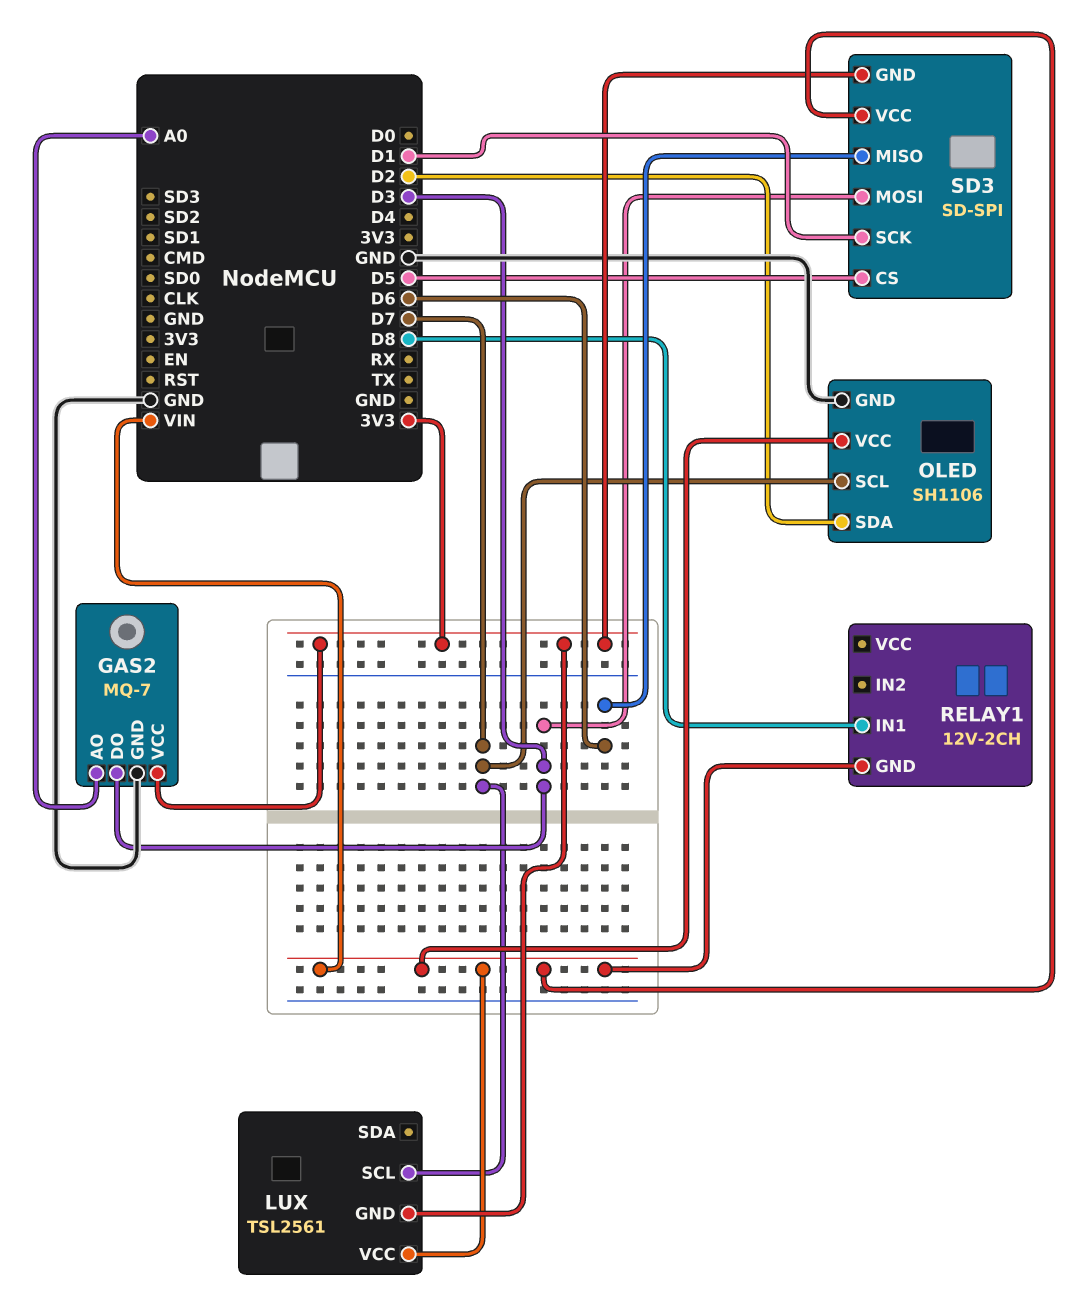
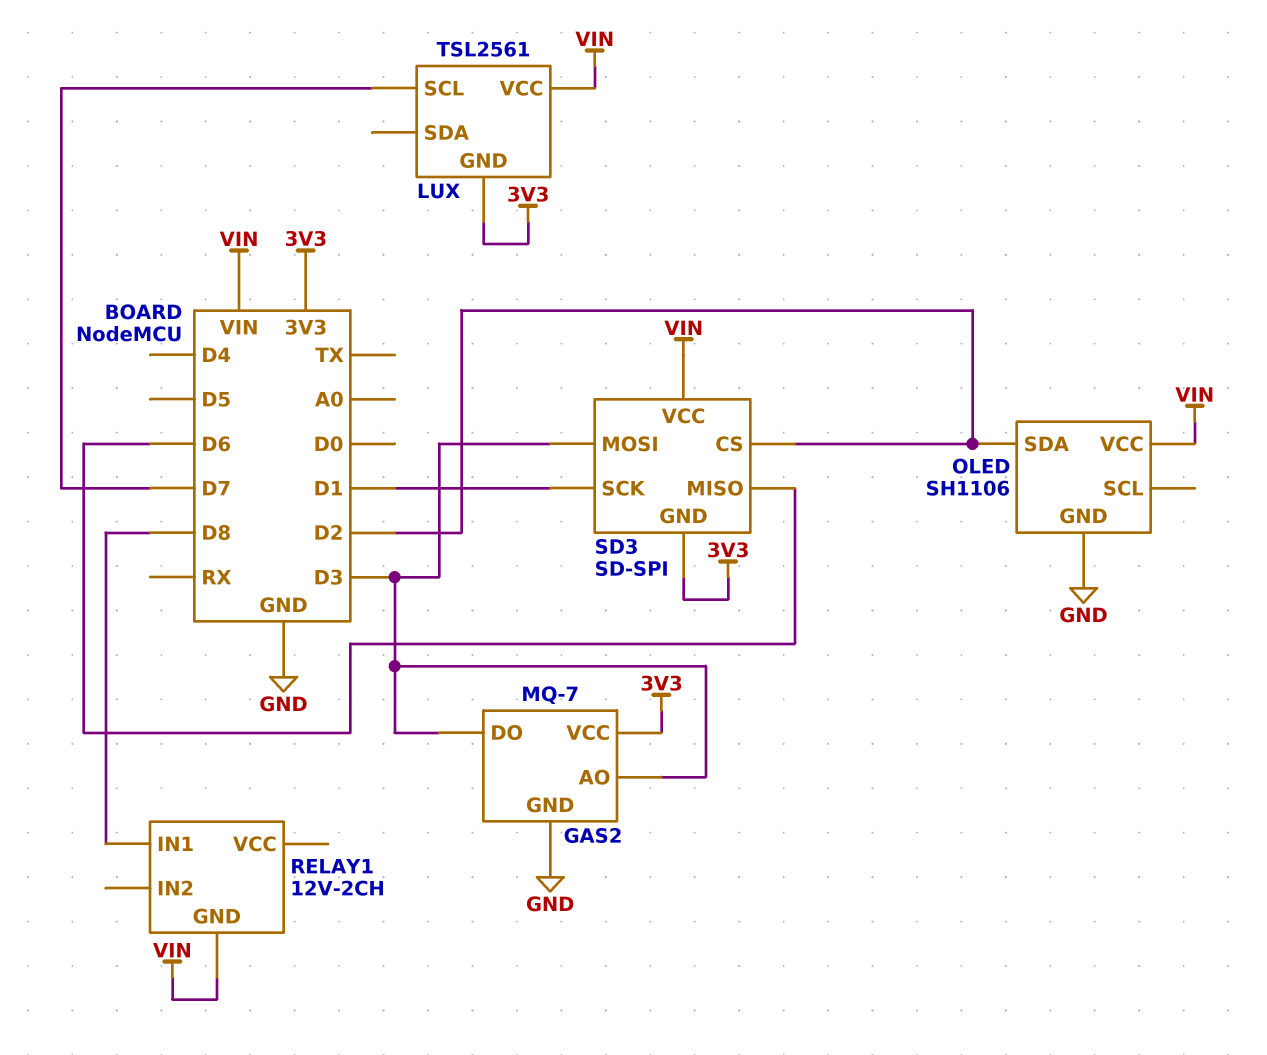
GAS2 pin AO: A0 -> D3
OLED pin SCL: D7 -> none
SD3 pin CS: D5 -> D2

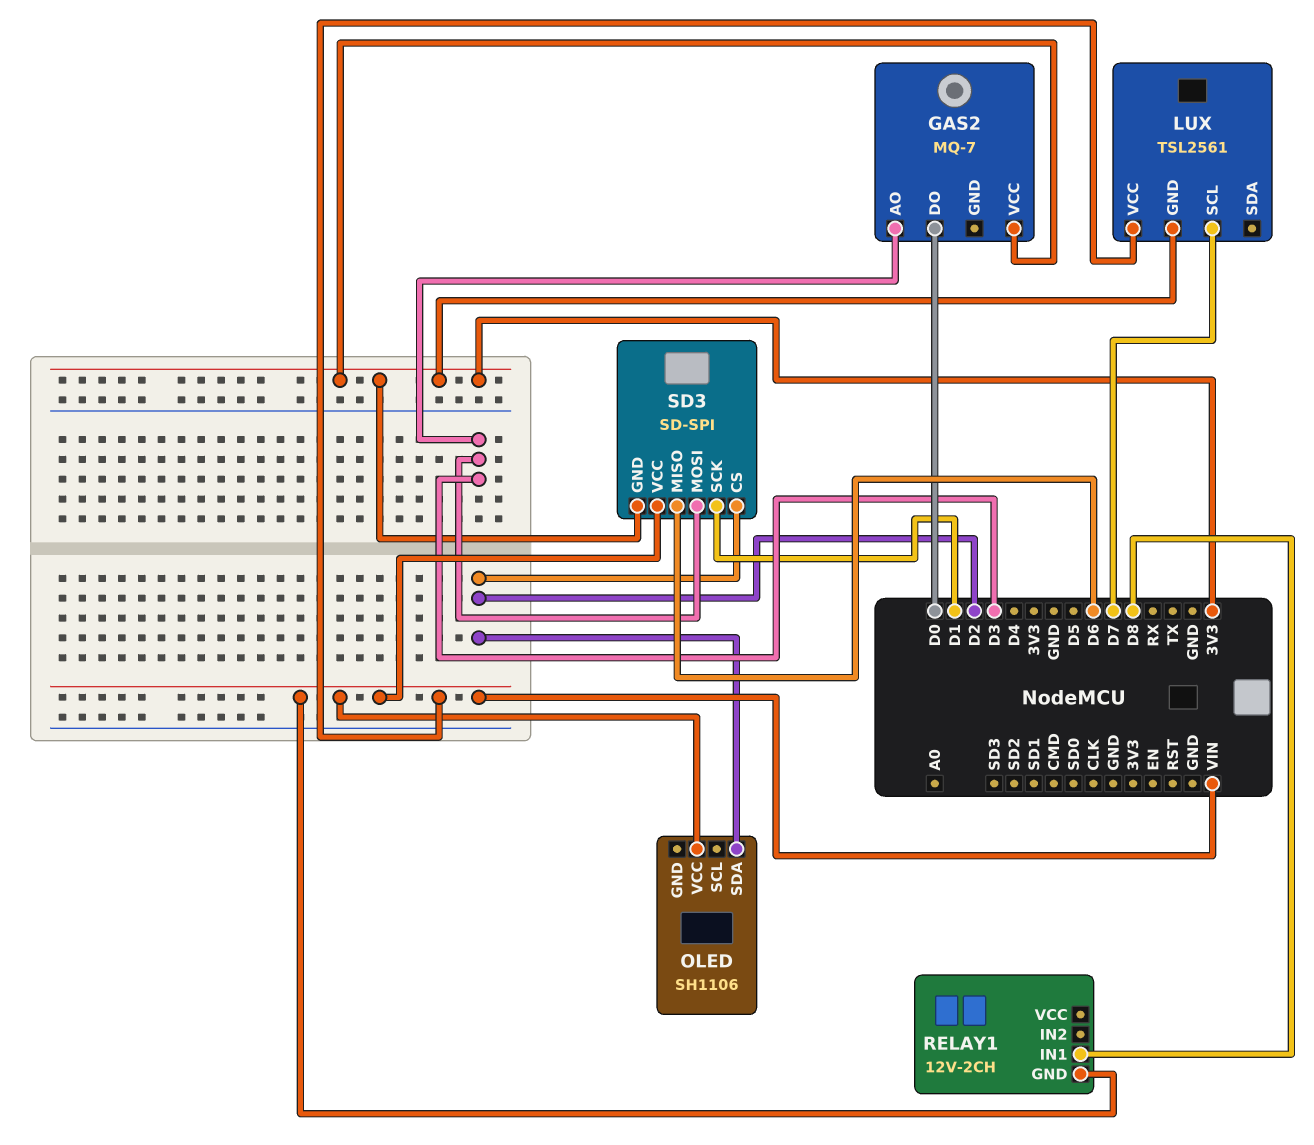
GAS2 pin DO: D3 -> D0
GAS2 pin GND: GND -> none
OLED pin GND: GND -> none

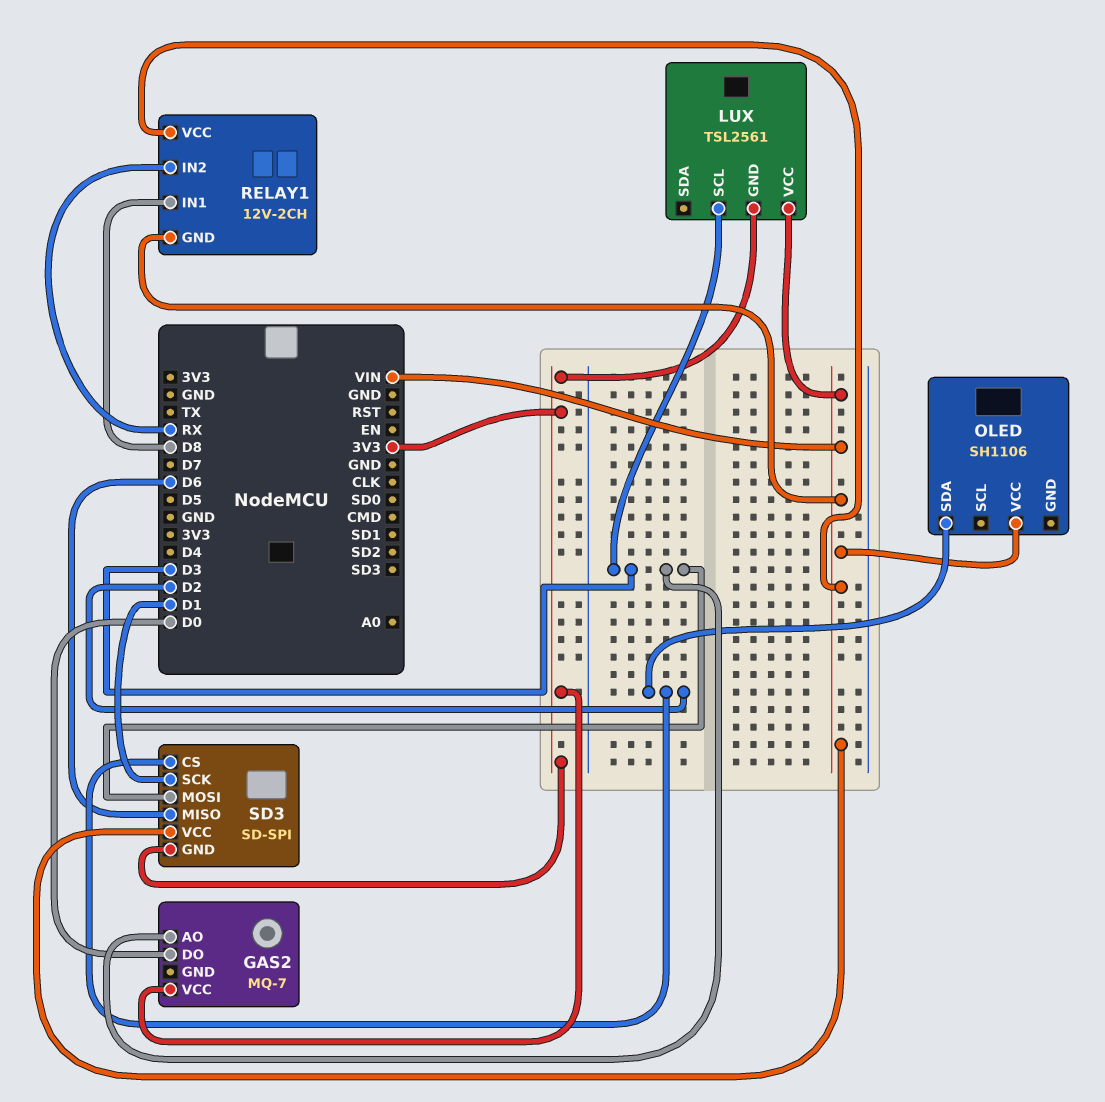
LUX pin SCL: D7 -> D3
RELAY1 pin IN2: none -> RX
RELAY1 pin VCC: none -> VIN

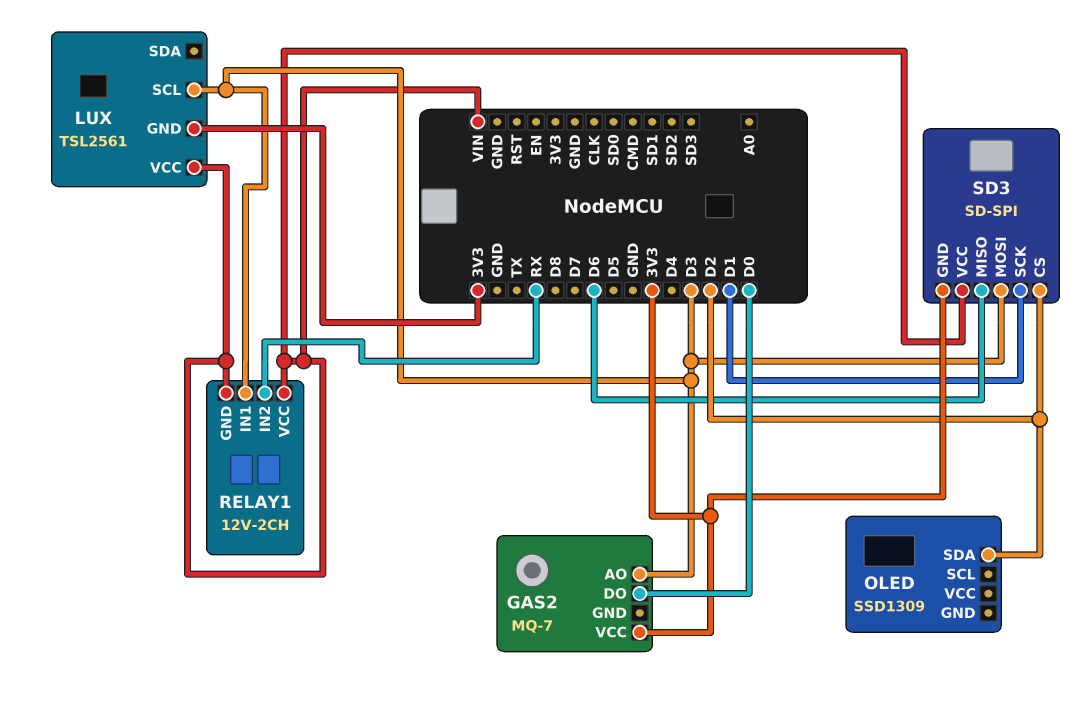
OLED: SH1106 -> SSD1309
OLED pin VCC: VIN -> none
RELAY1 pin IN1: D8 -> D3

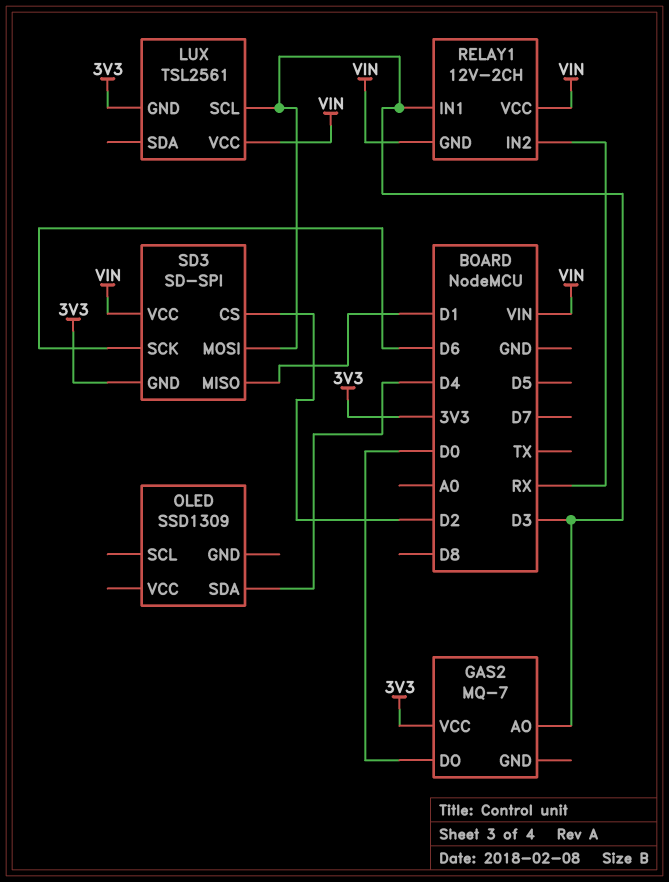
OLED pin SDA: D2 -> D4
SD3 pin MISO: D6 -> D1
SD3 pin SCK: D1 -> D6

